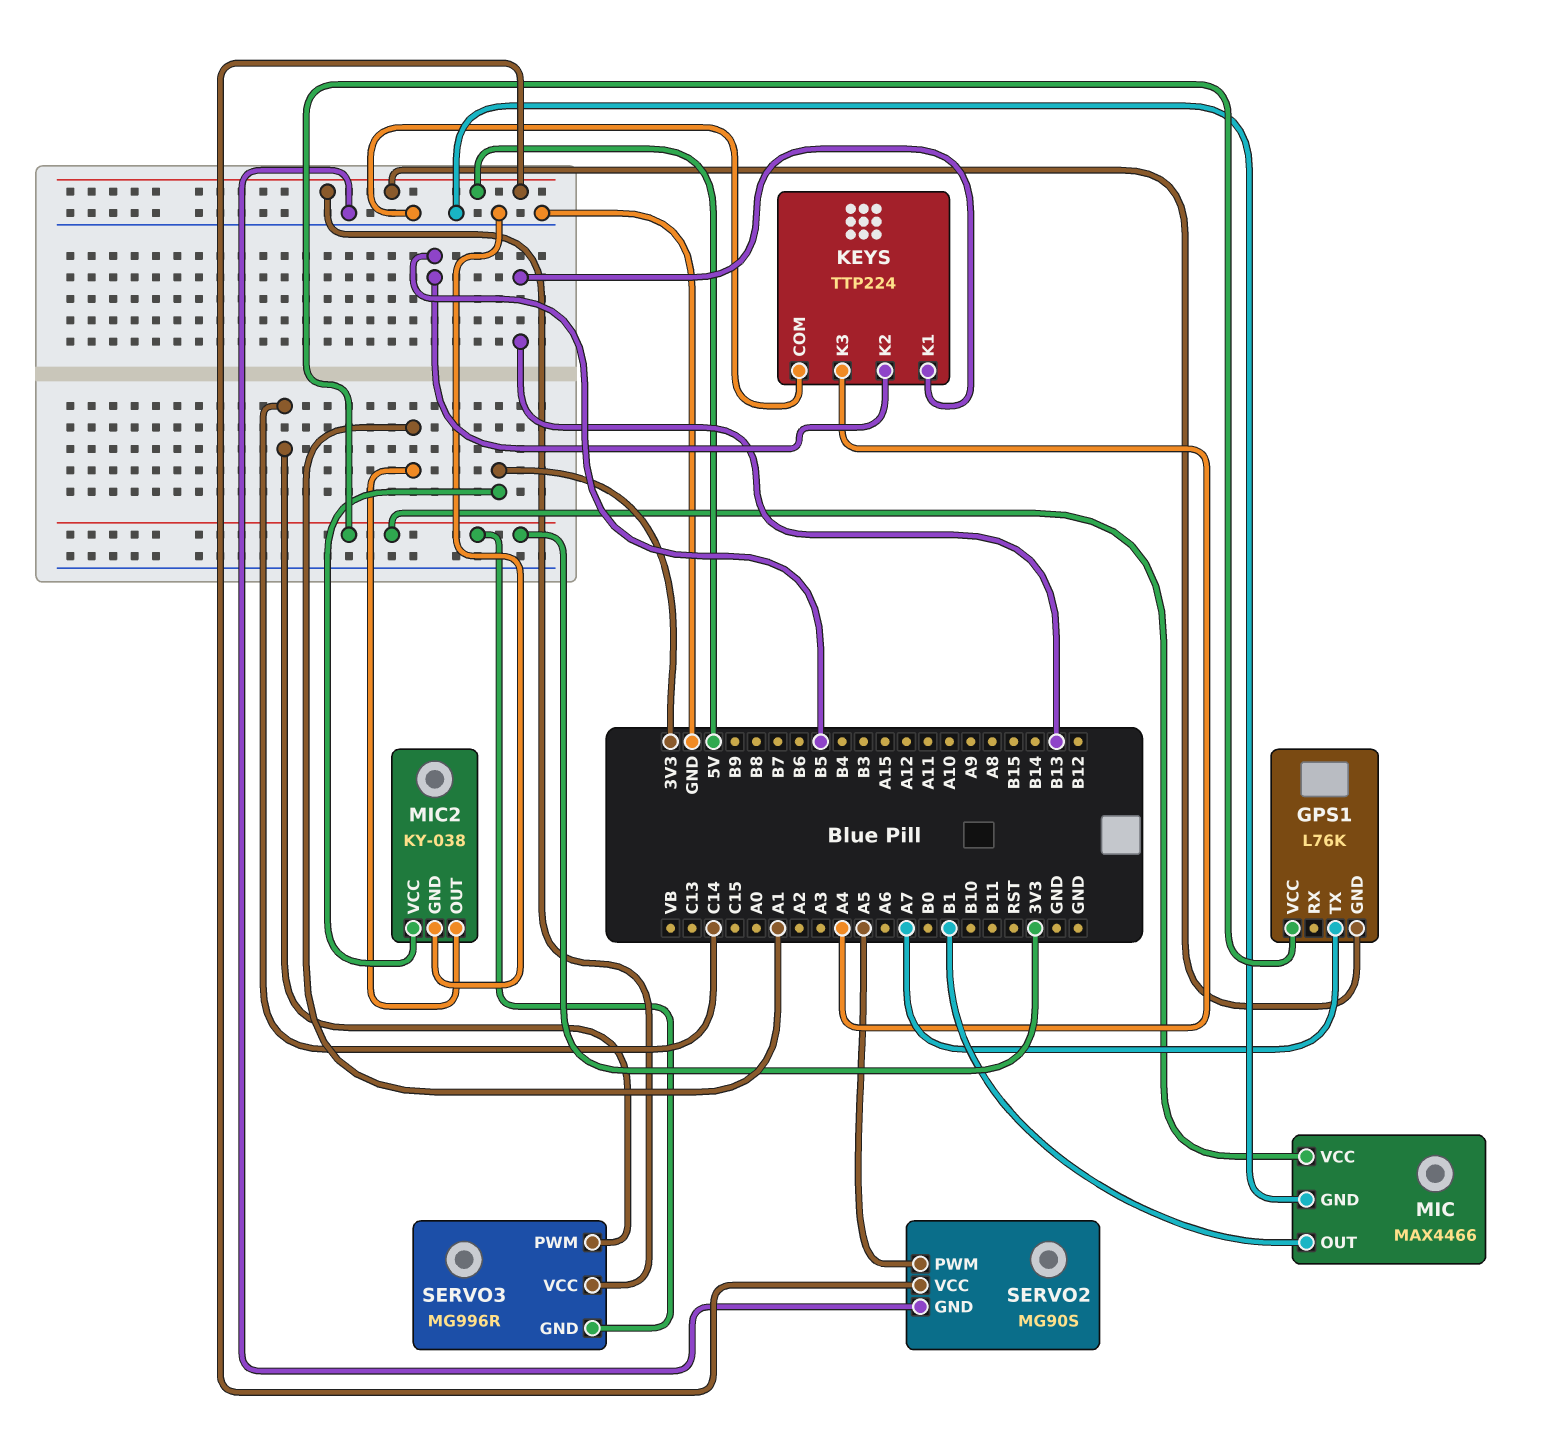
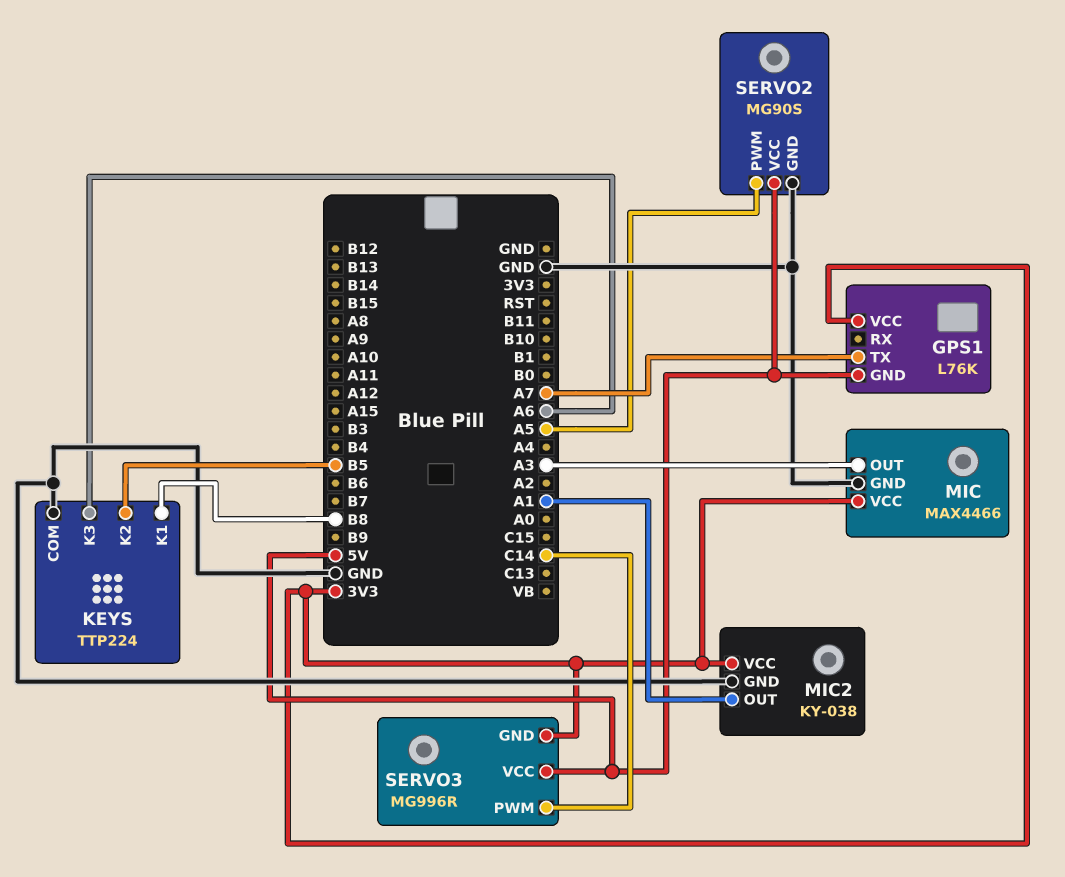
KEYS pin K1: B13 -> B8
KEYS pin K3: A4 -> A6
MIC pin OUT: B1 -> A3

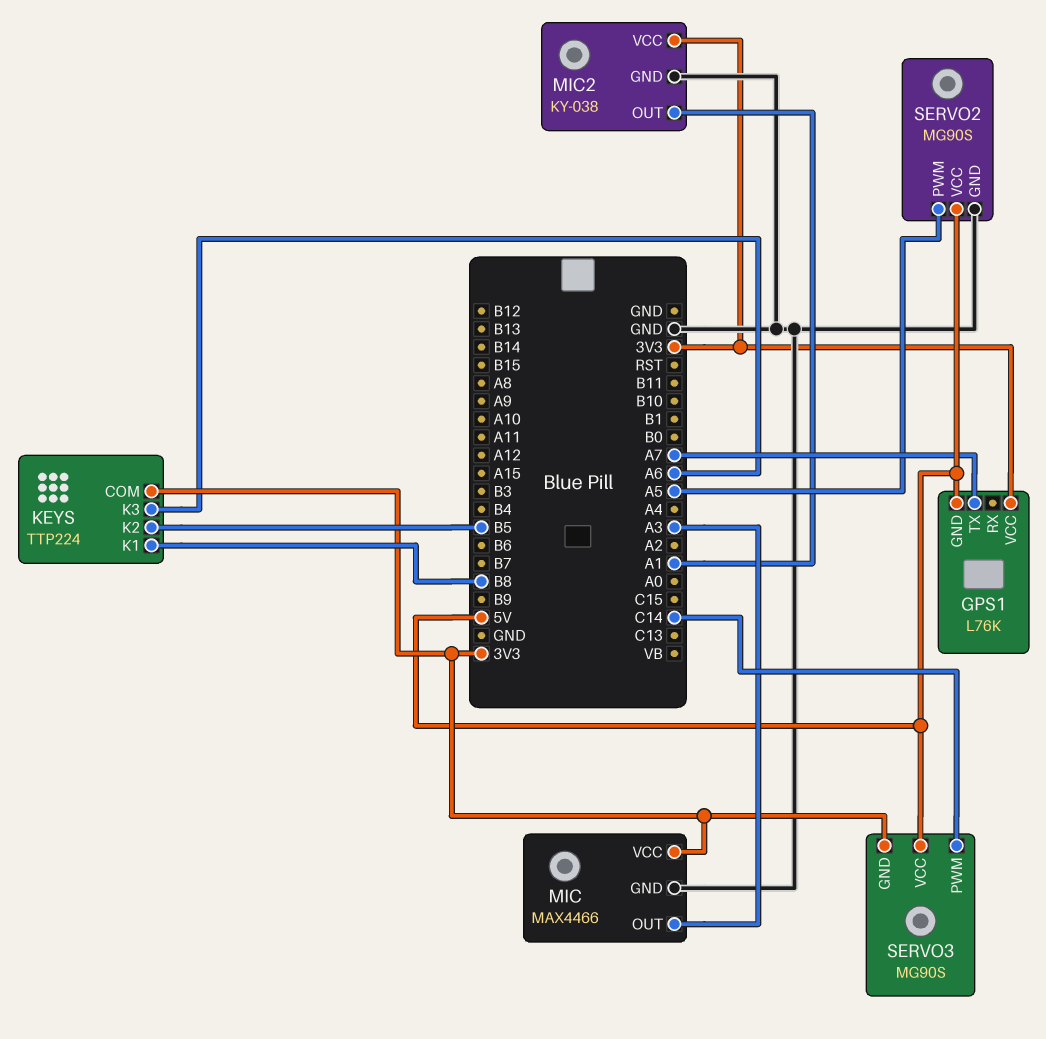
KEYS pin COM: GND -> 3V3
SERVO3: MG996R -> MG90S

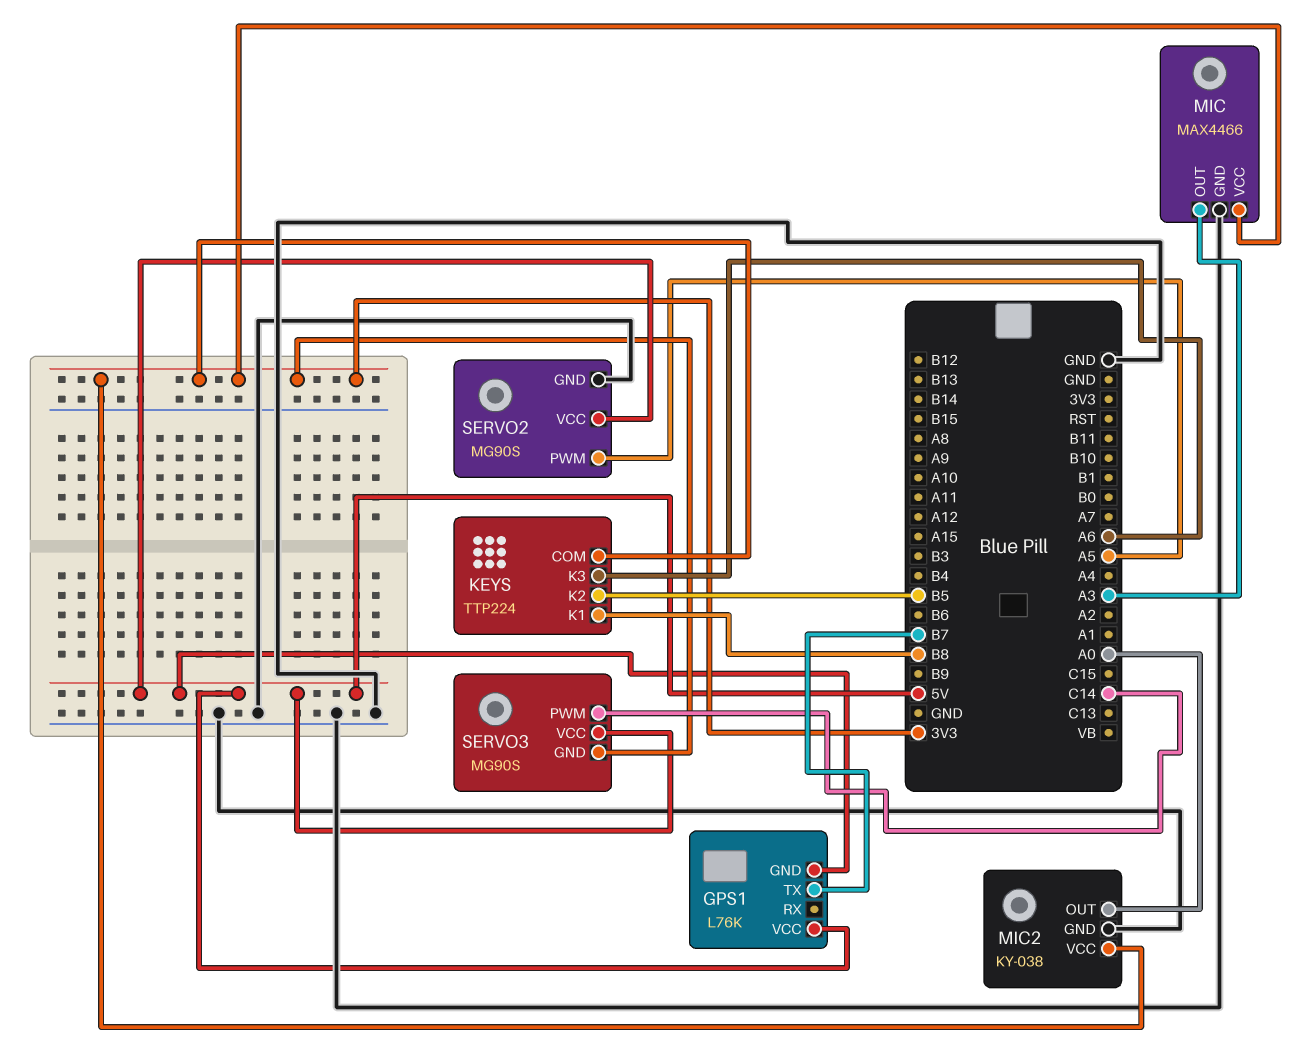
GPS1 pin TX: A7 -> B7
GPS1 pin VCC: 3V3 -> 5V
MIC2 pin OUT: A1 -> A0

